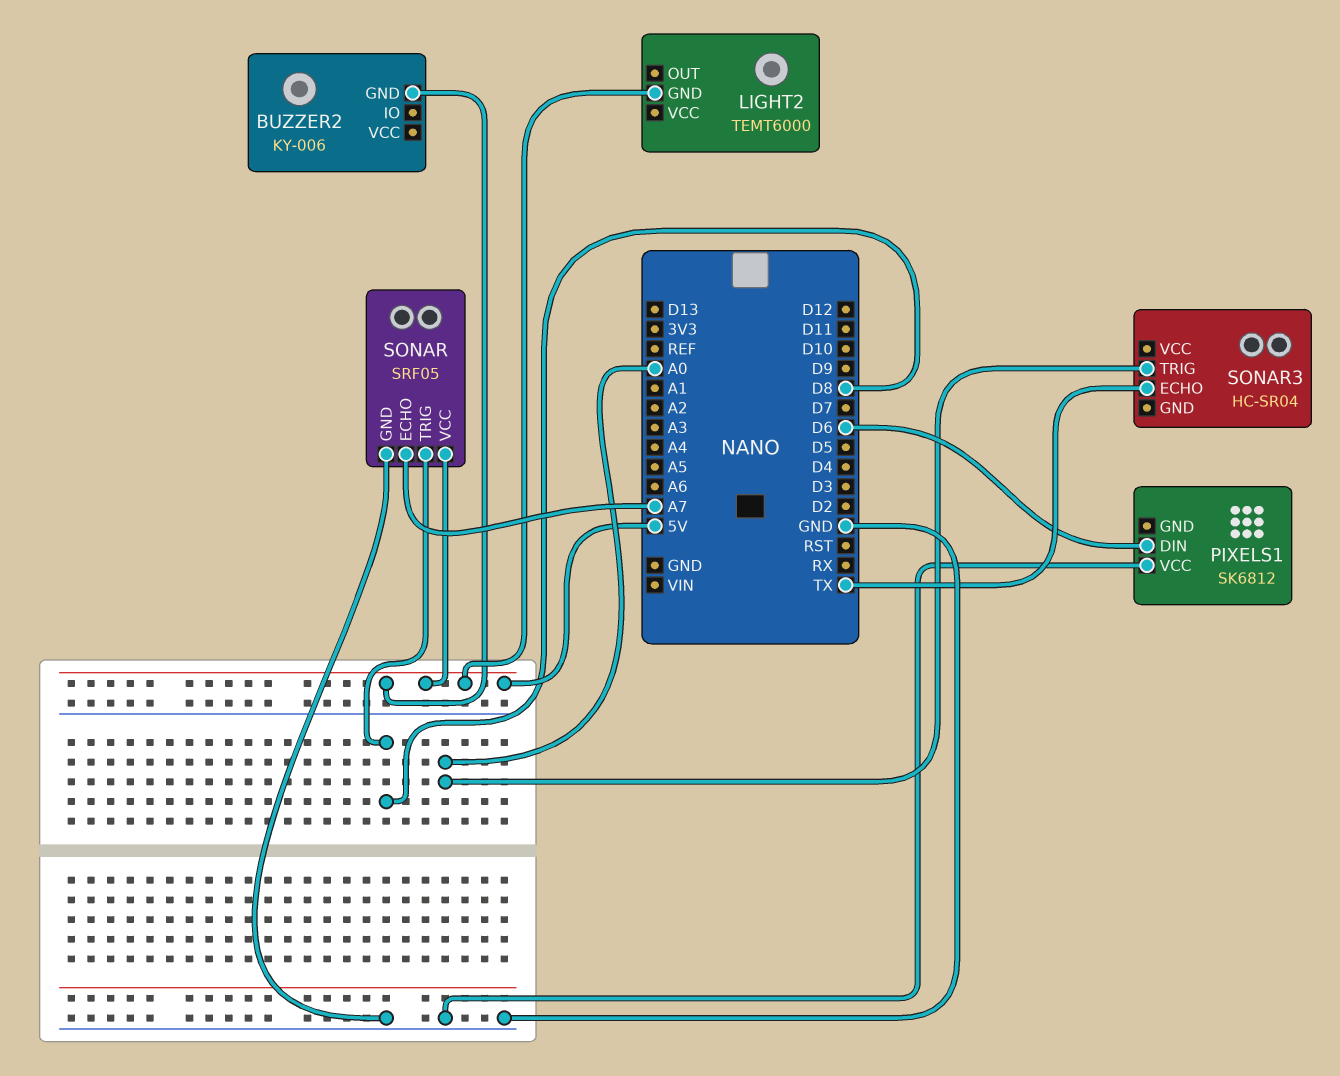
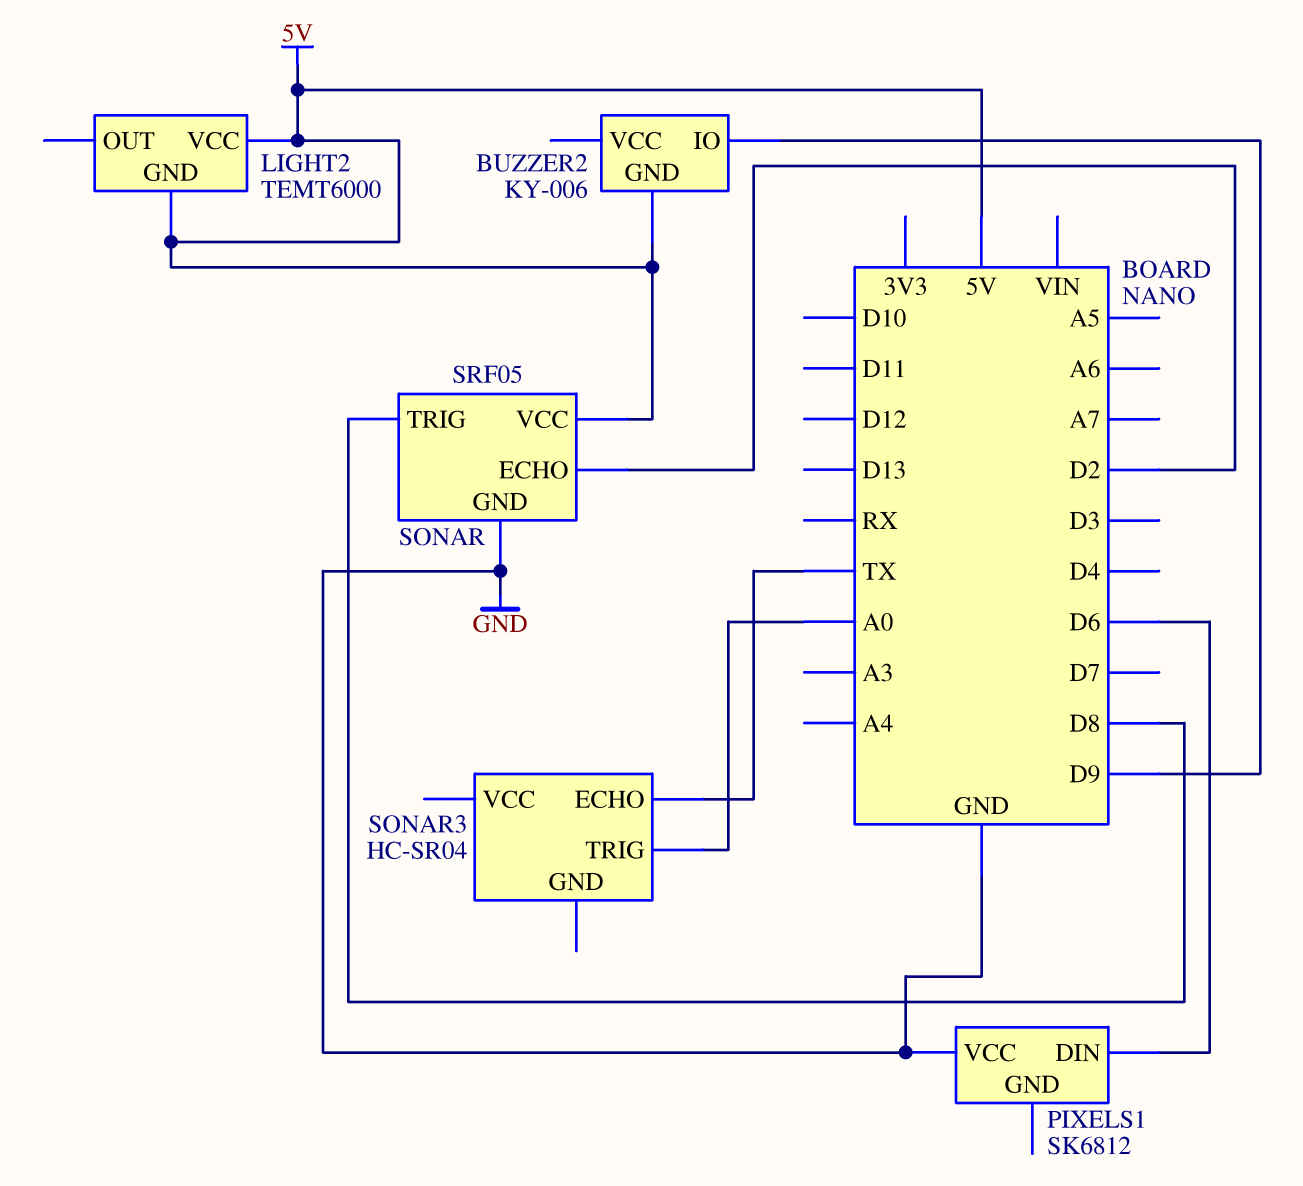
BUZZER2 pin IO: none -> D9
LIGHT2 pin VCC: none -> 5V
SONAR pin ECHO: A7 -> D2

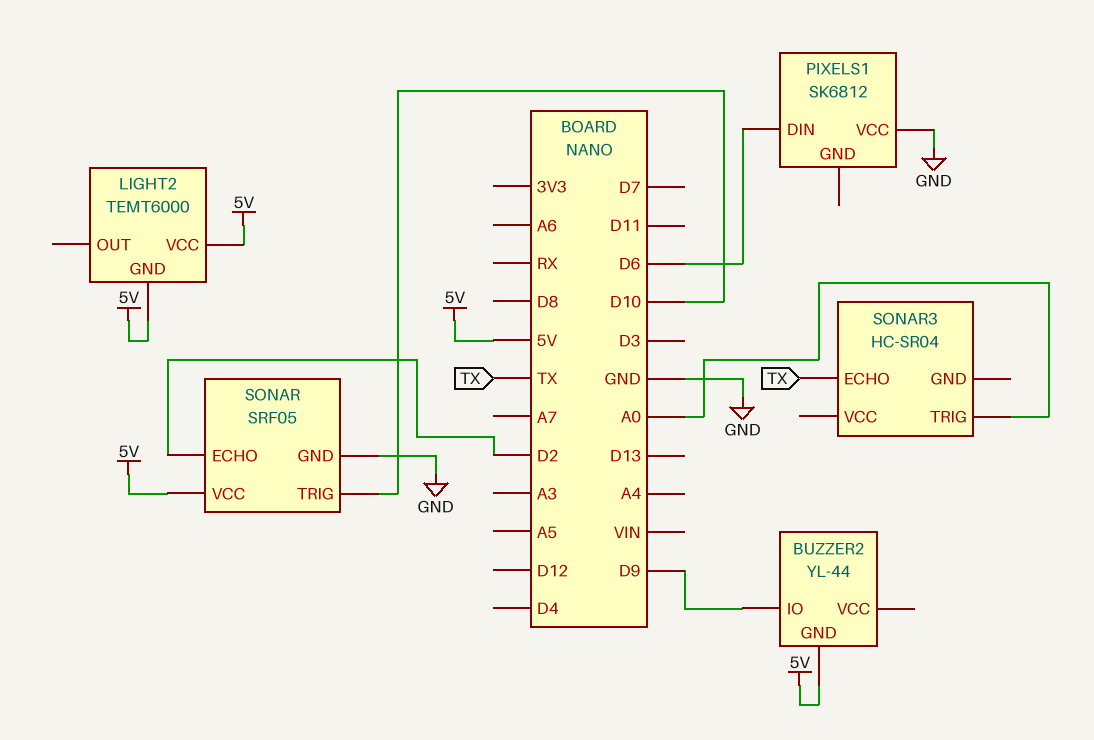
BUZZER2: KY-006 -> YL-44
SONAR pin TRIG: D8 -> D10

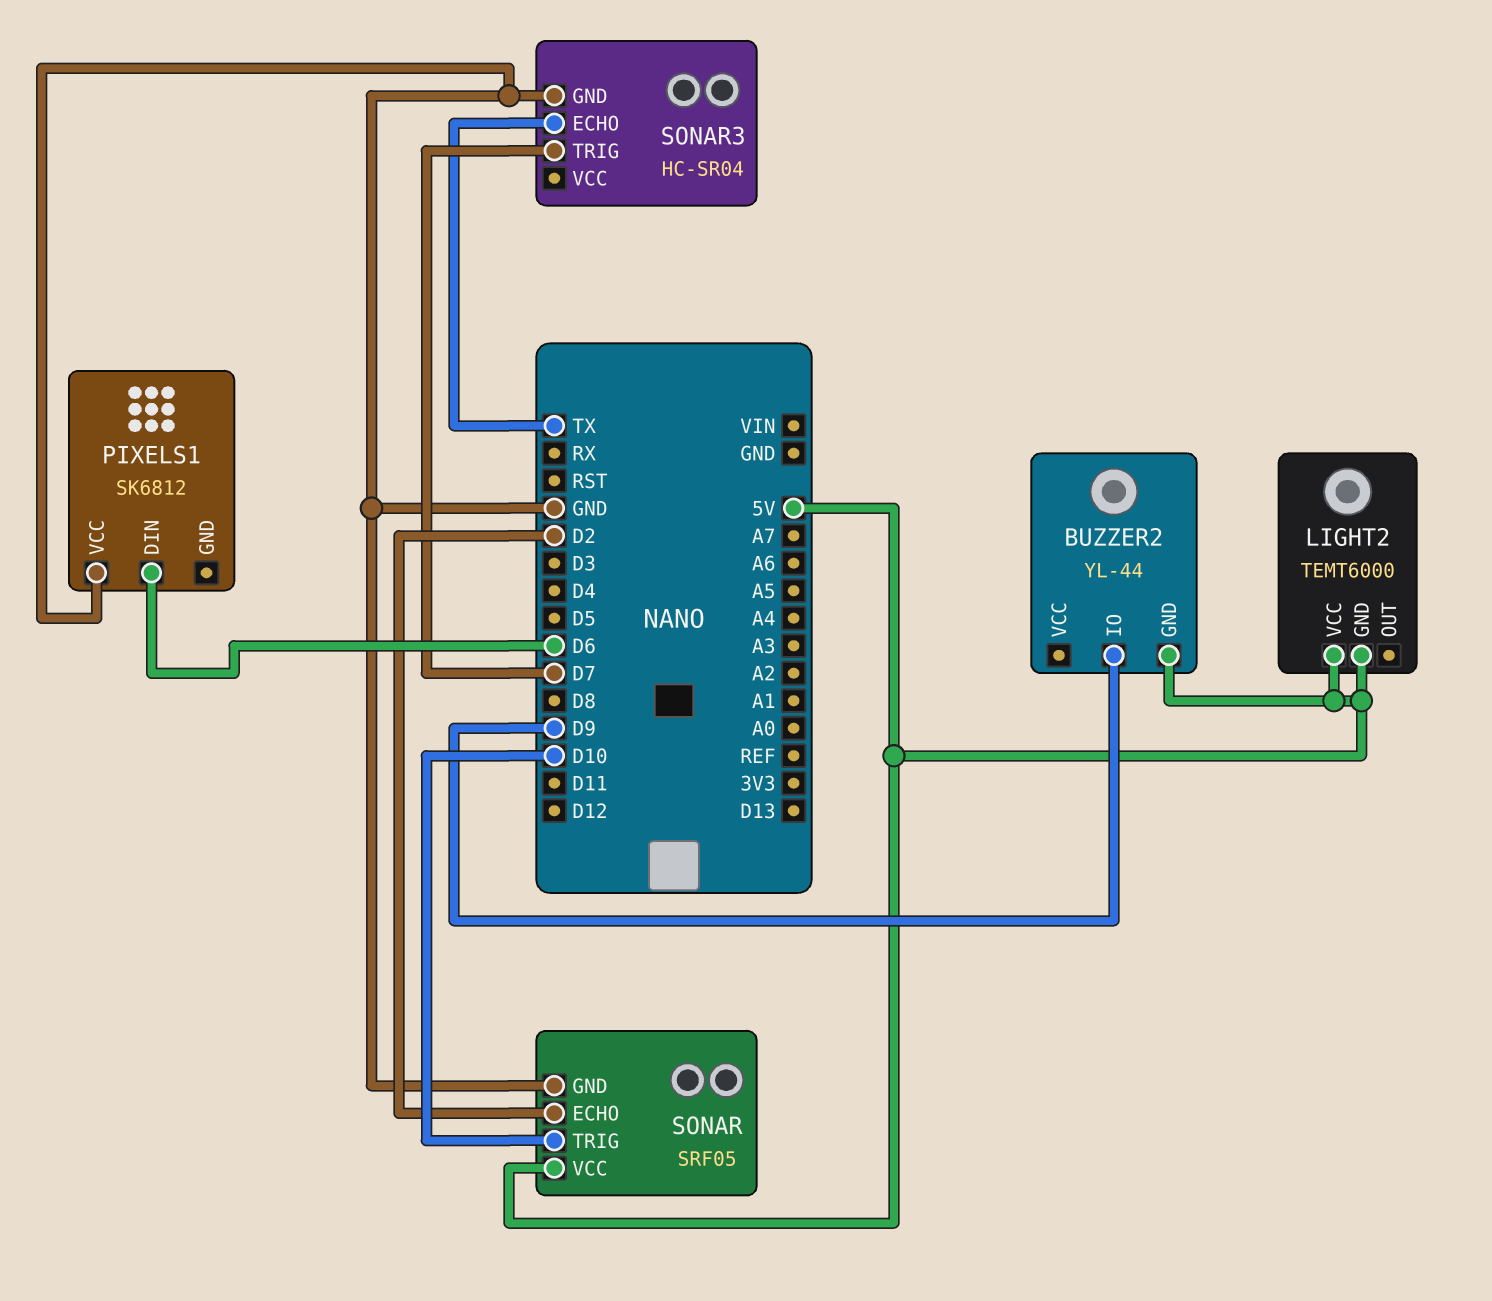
SONAR3 pin GND: none -> GND
SONAR3 pin TRIG: A0 -> D7

